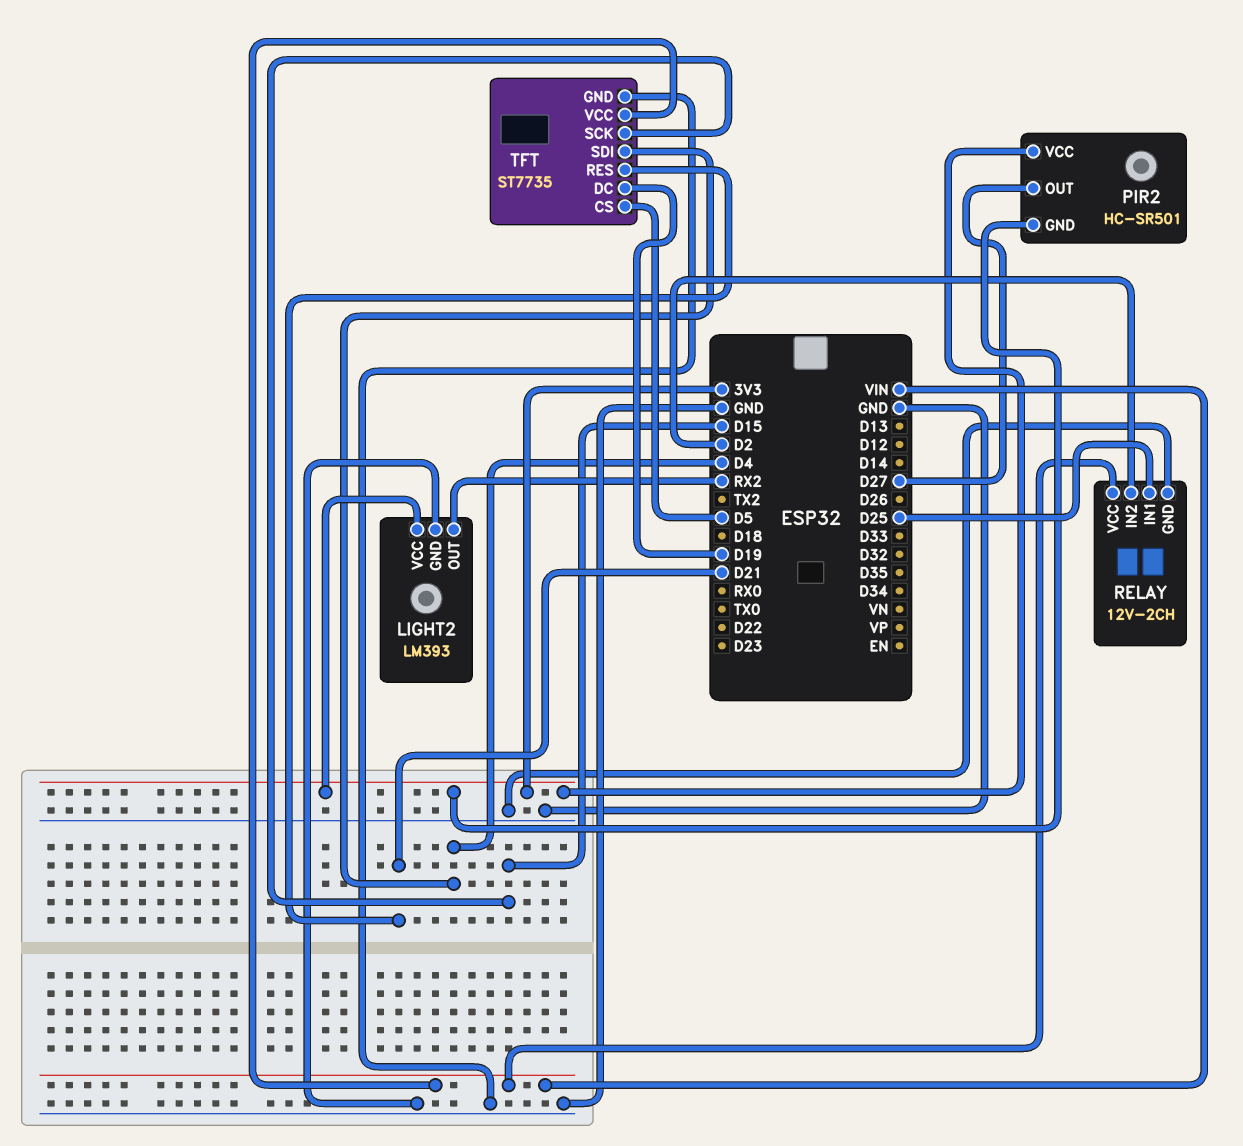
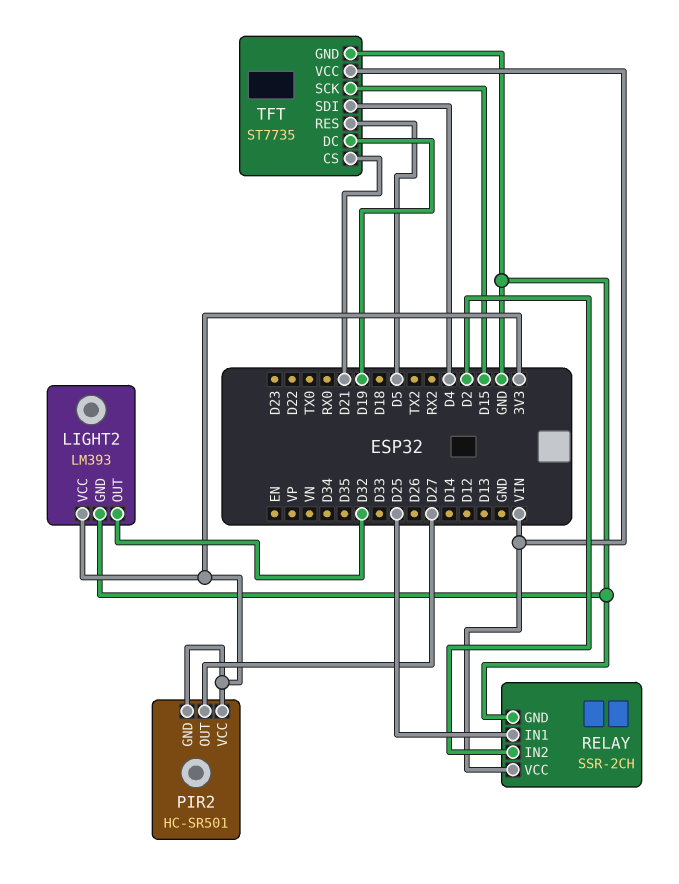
LIGHT2 pin OUT: RX2 -> D32
RELAY: 12V-2CH -> SSR-2CH
TFT pin CS: D5 -> D21
TFT pin RES: D21 -> D5

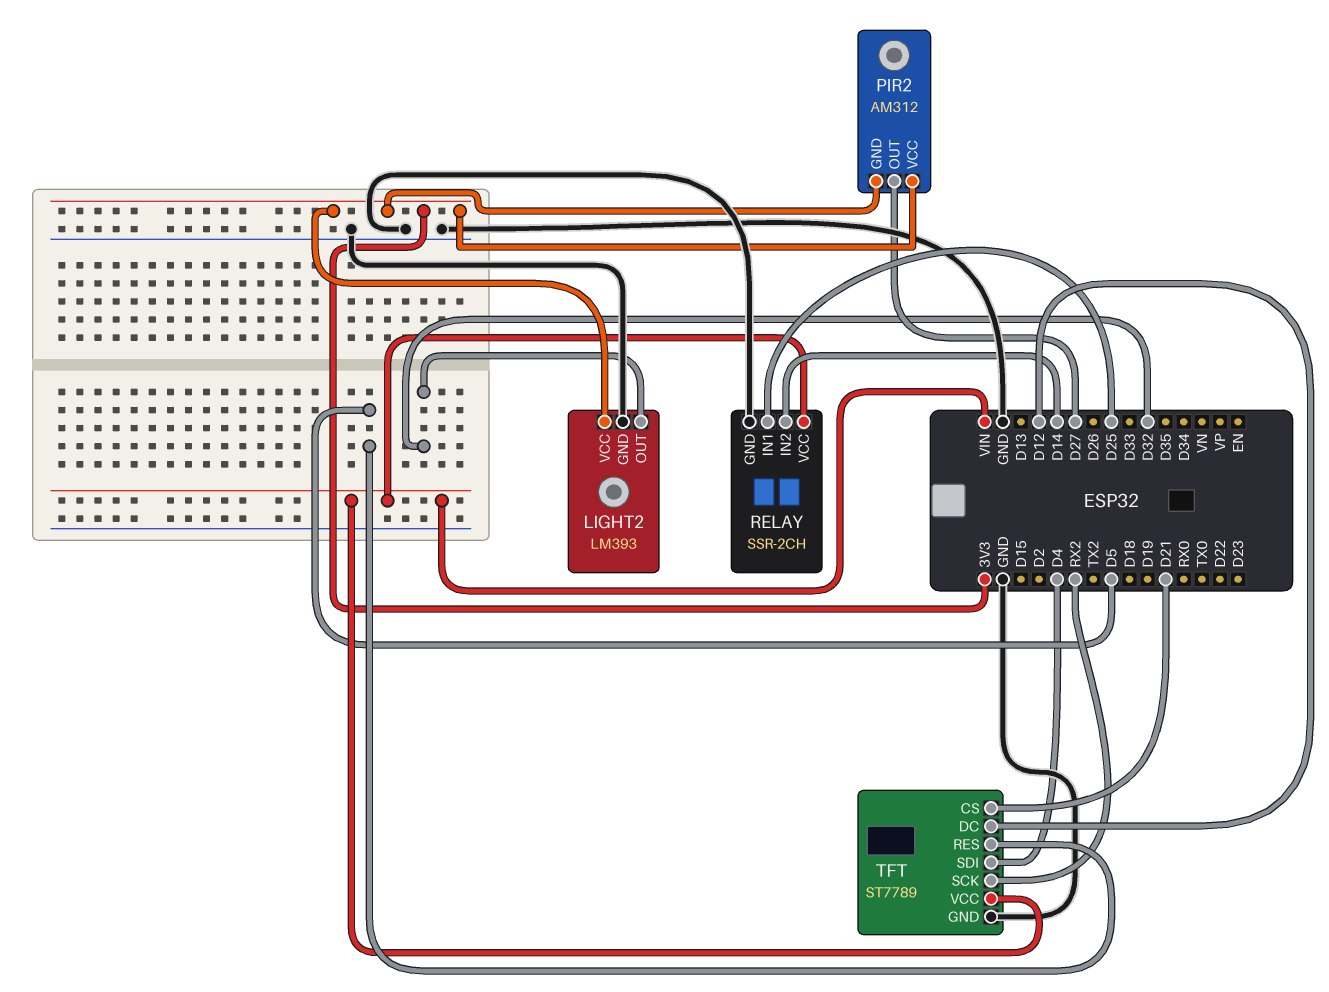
PIR2: HC-SR501 -> AM312
RELAY pin IN2: D2 -> D14
TFT: ST7735 -> ST7789
TFT pin DC: D19 -> D12
TFT pin SCK: D15 -> RX2

